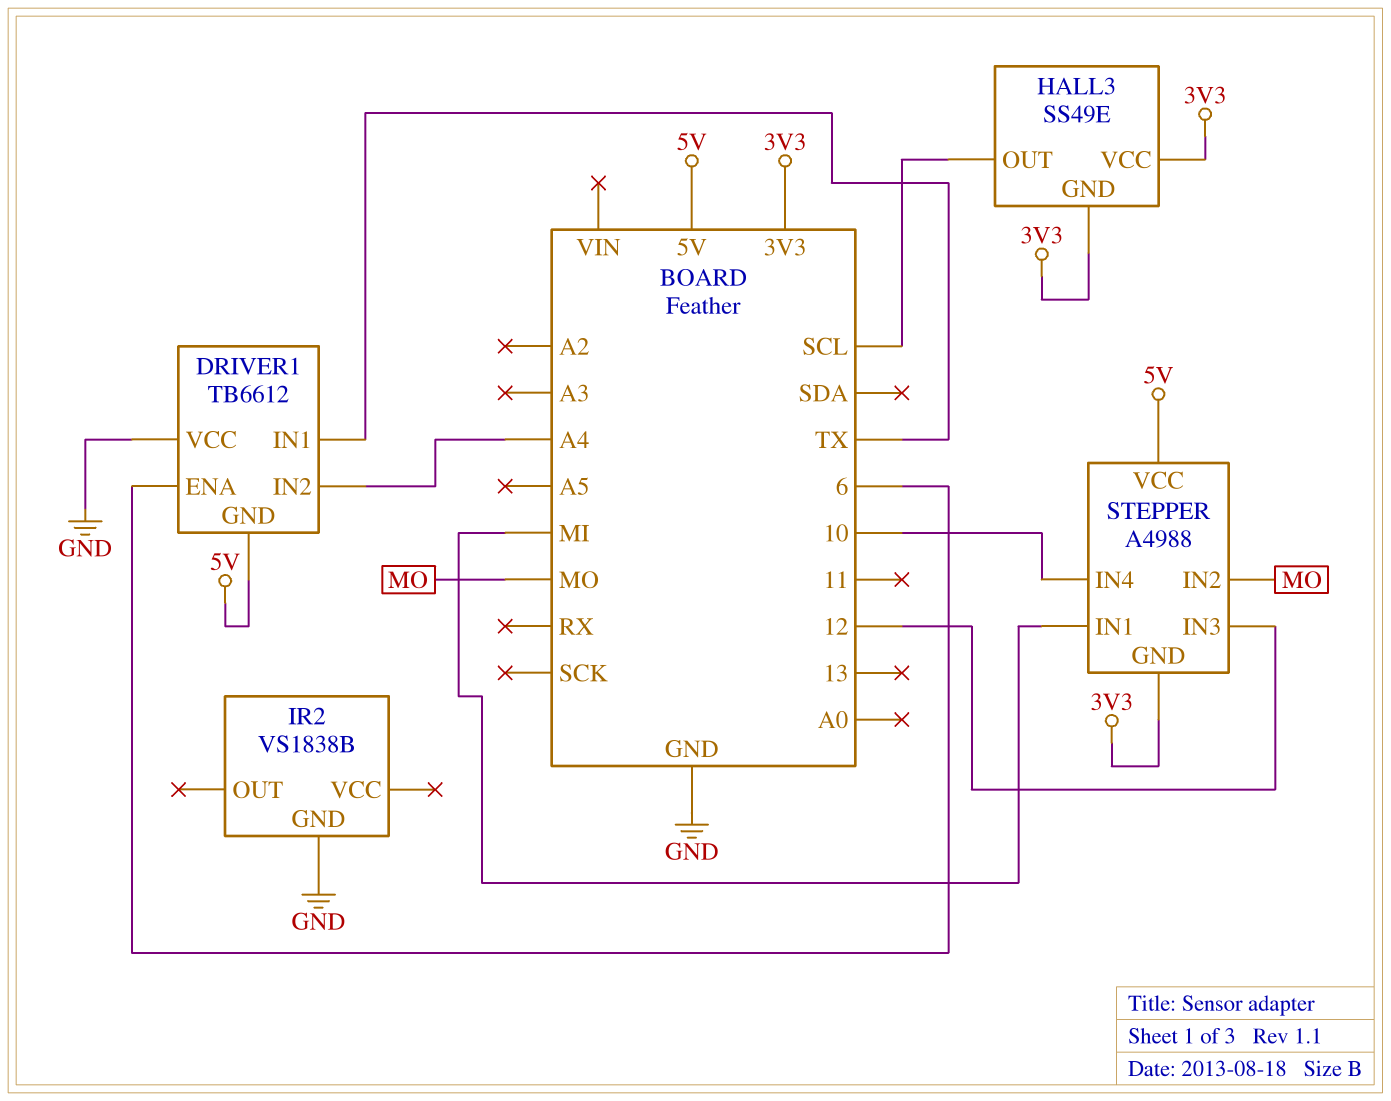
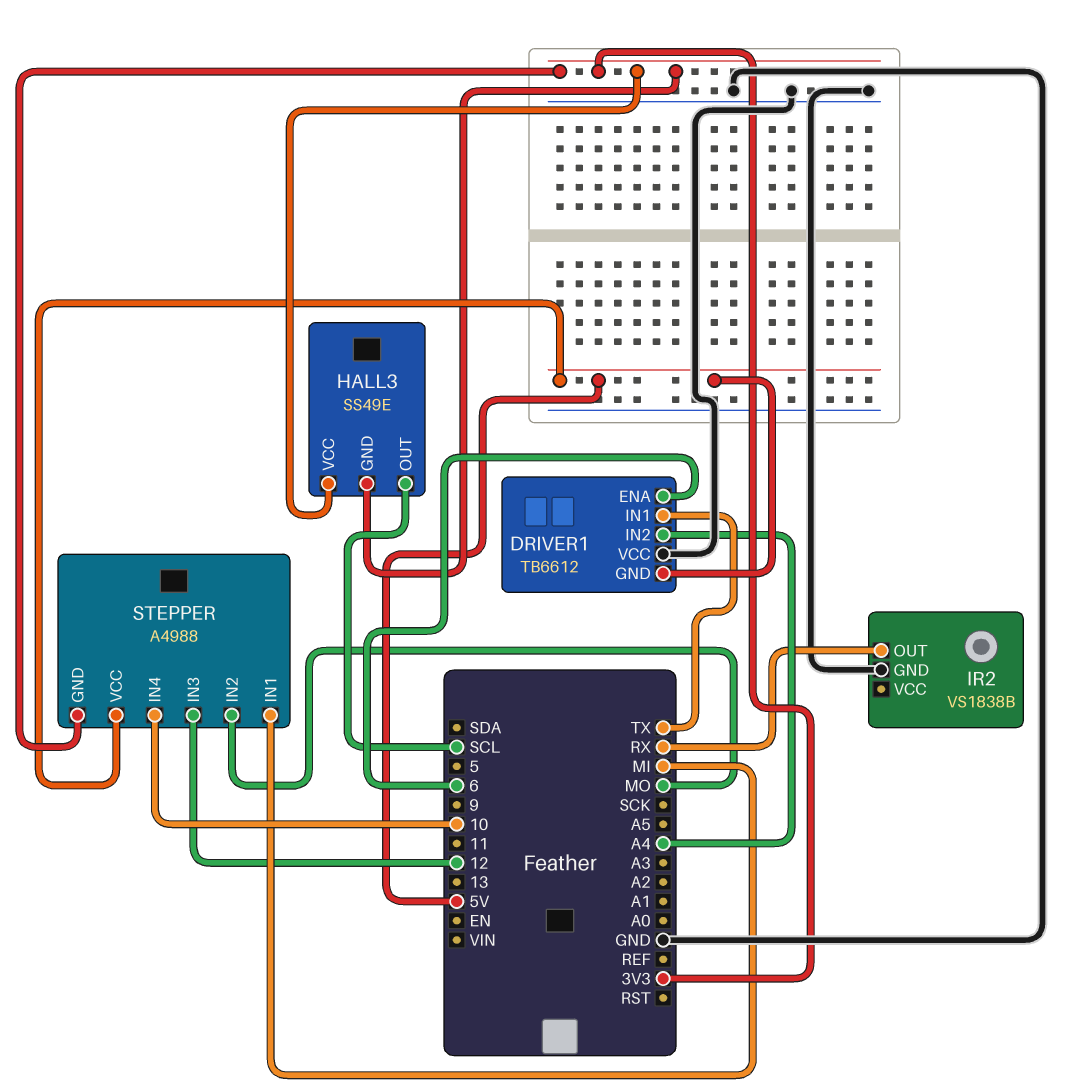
IR2 pin OUT: none -> RX

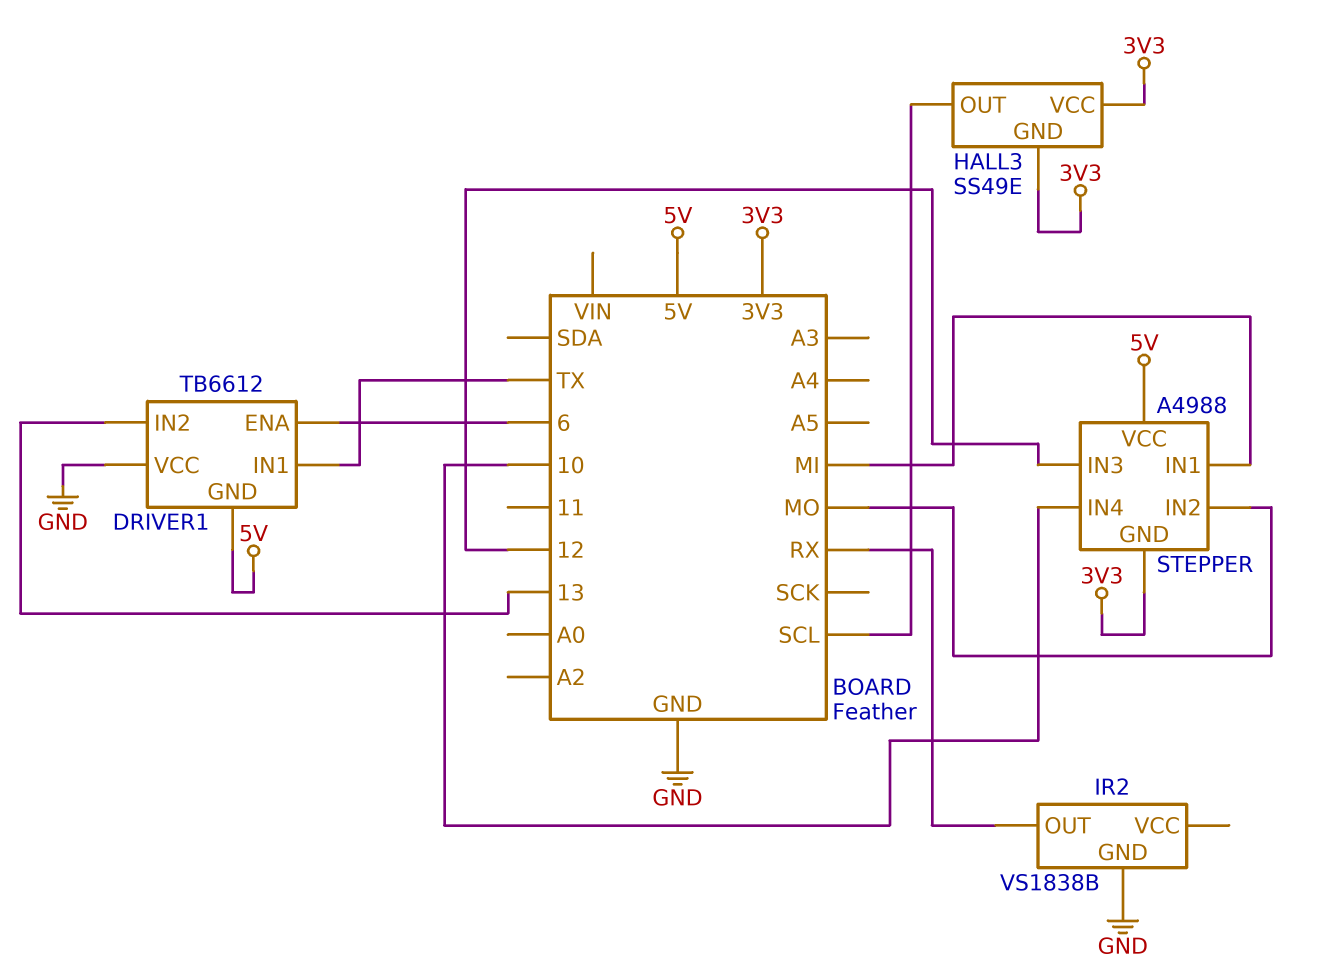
DRIVER1 pin IN2: A4 -> 13

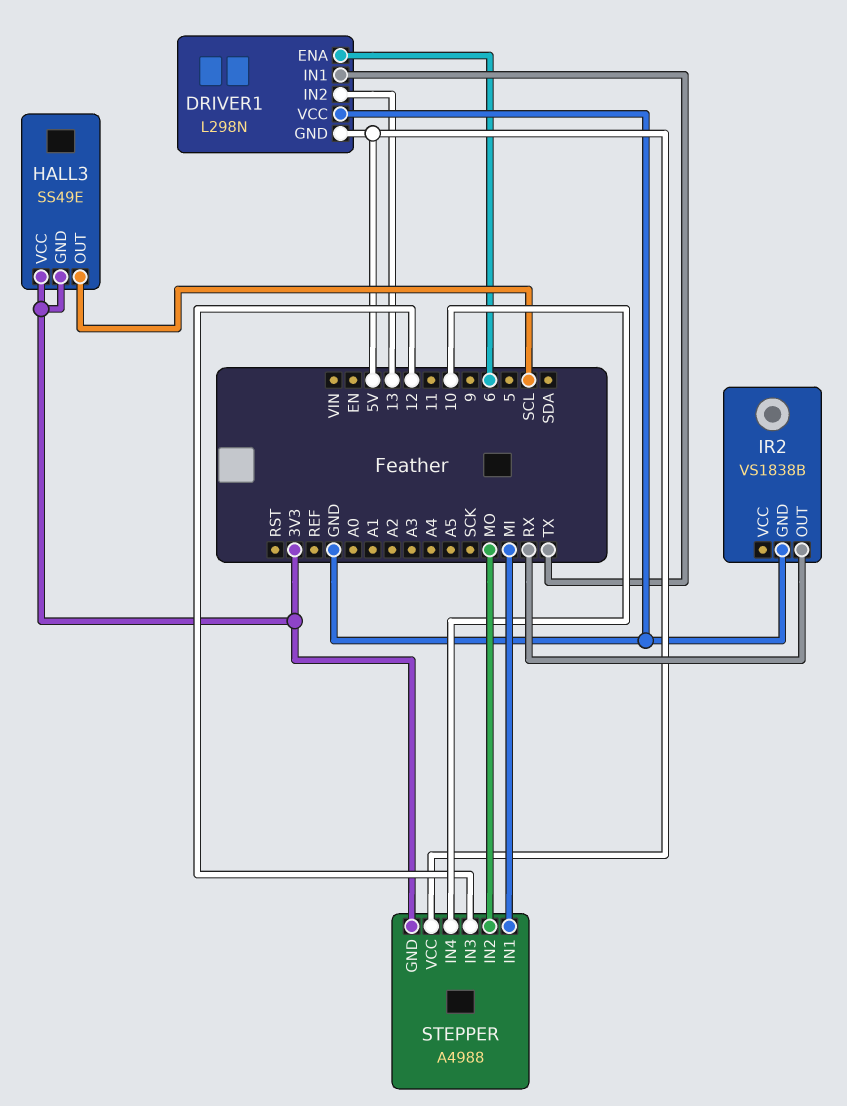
DRIVER1: TB6612 -> L298N

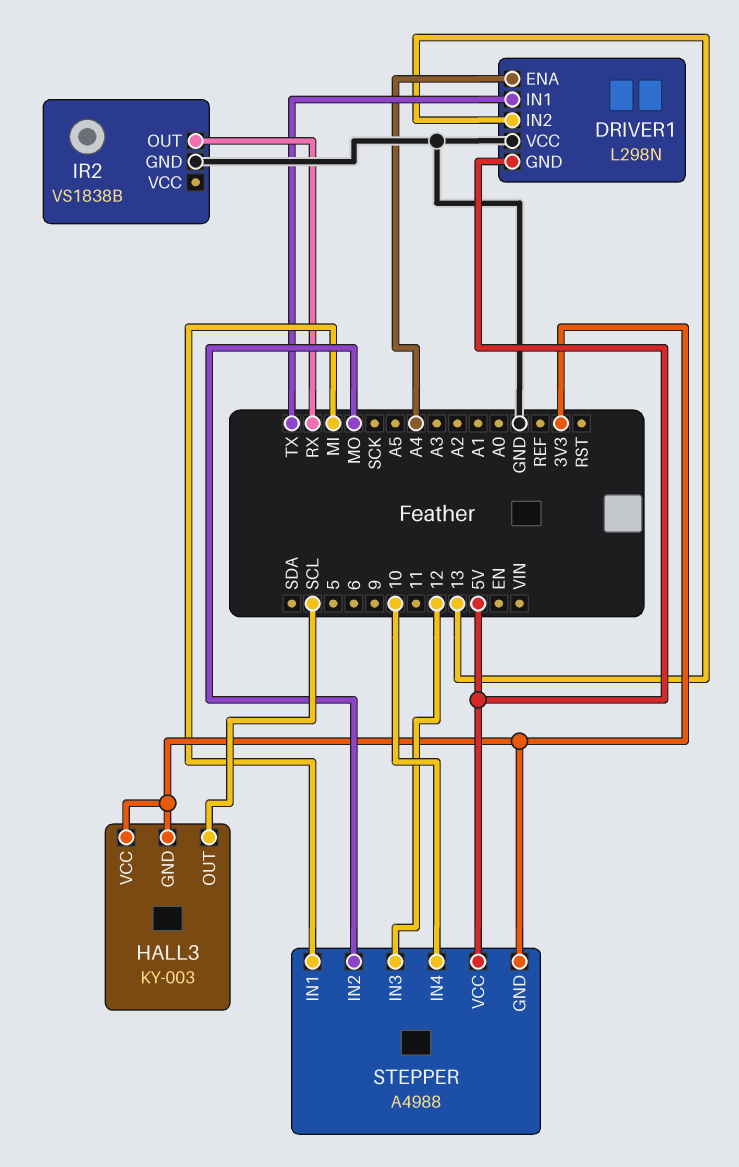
DRIVER1 pin ENA: 6 -> A4
HALL3: SS49E -> KY-003

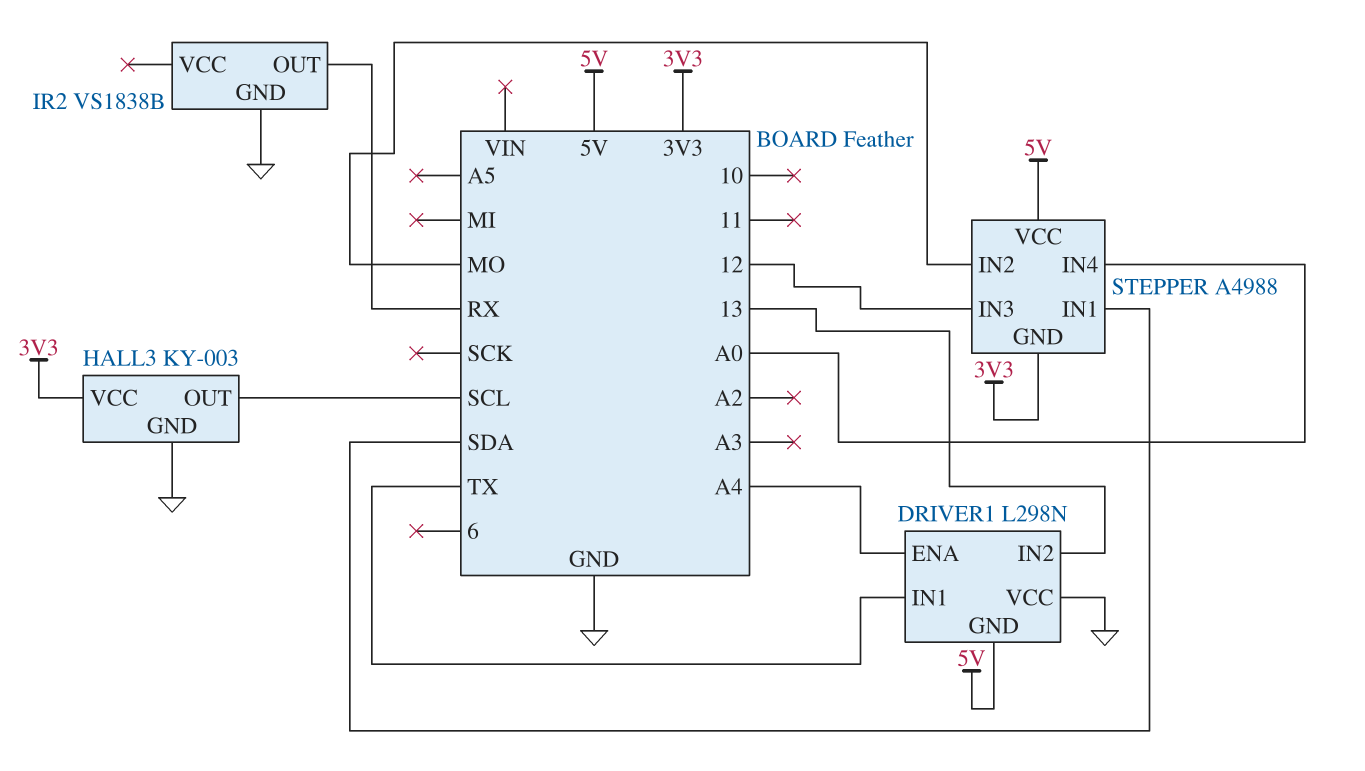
HALL3 pin GND: 3V3 -> GND
STEPPER pin IN1: MI -> SDA
STEPPER pin IN4: 10 -> A0

